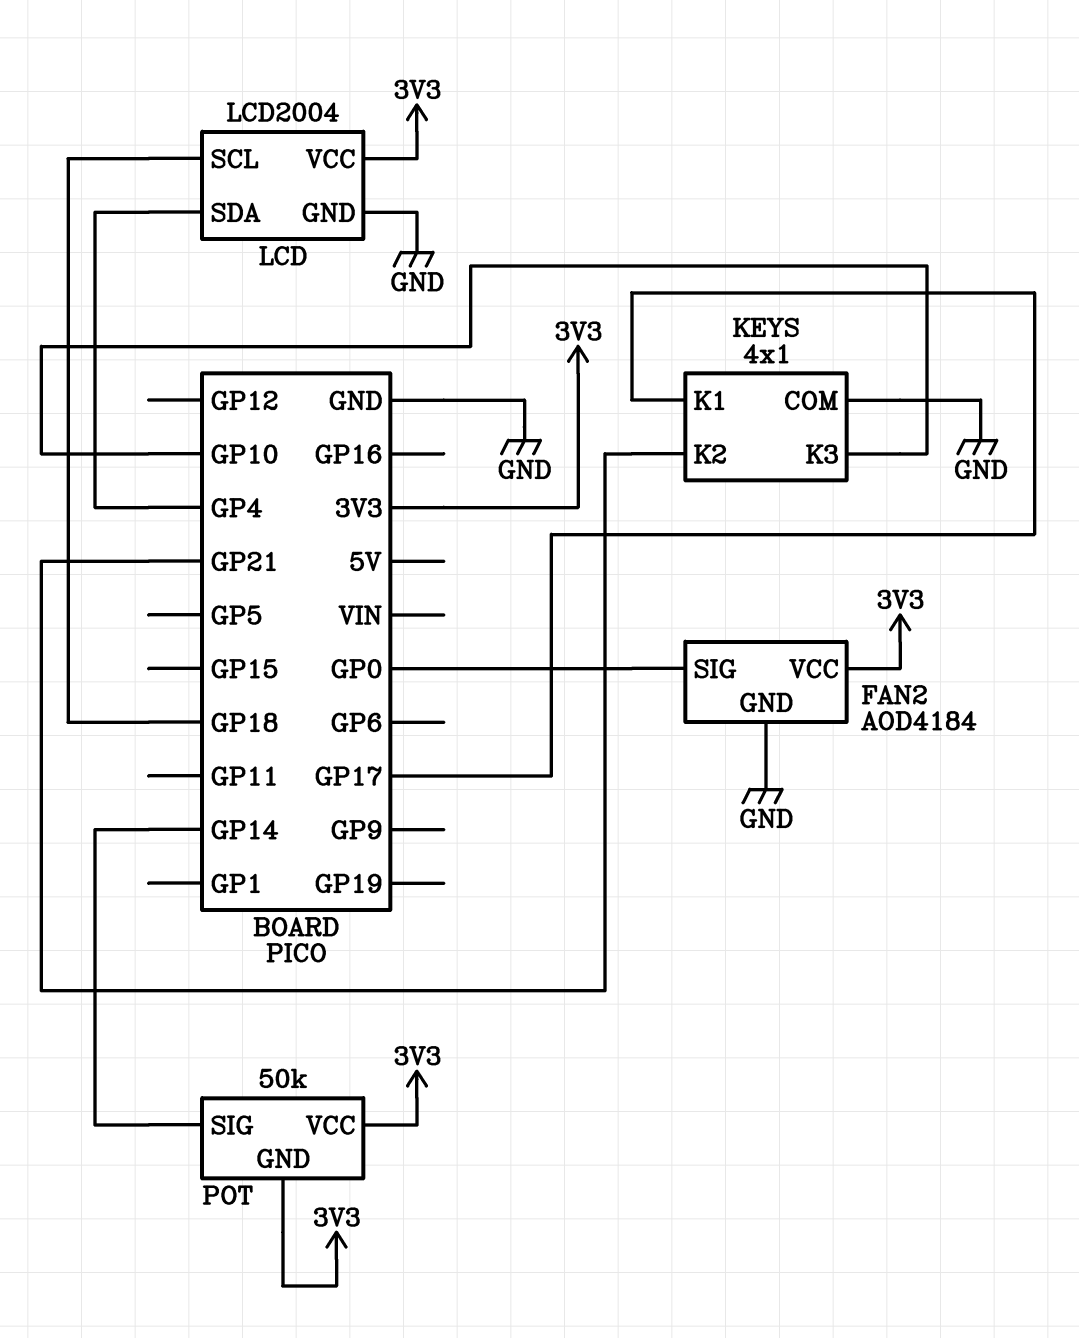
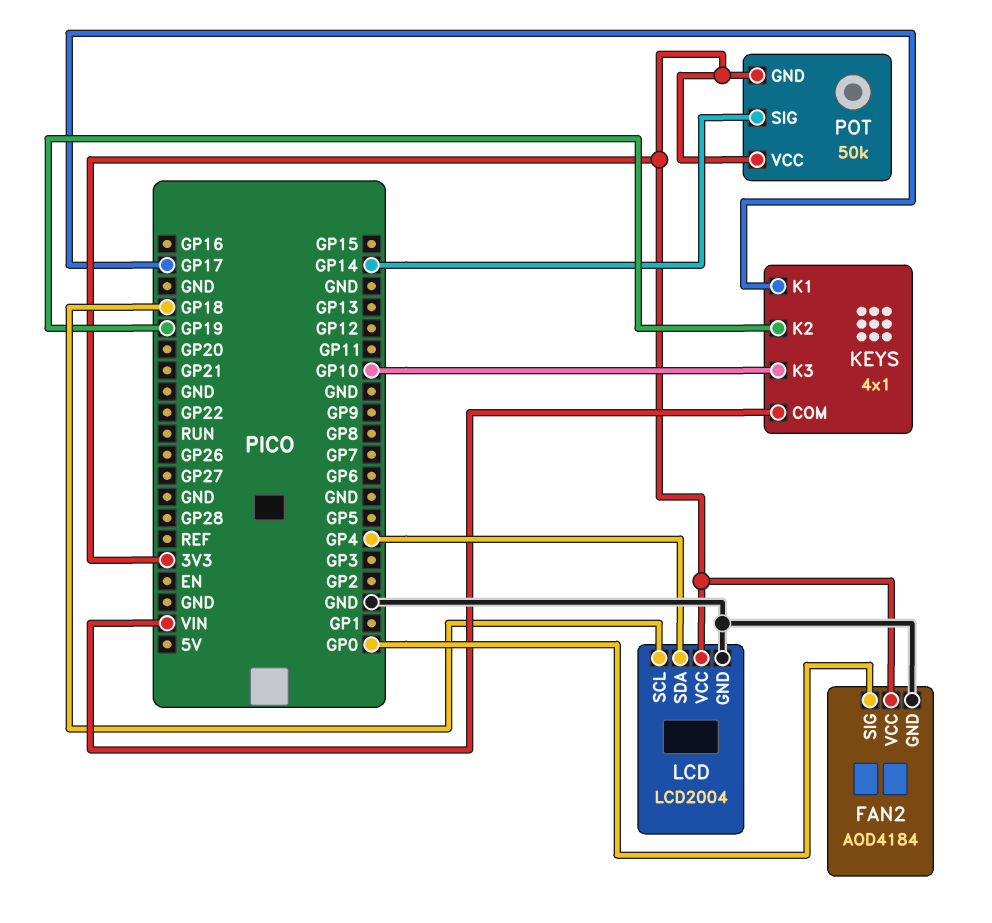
KEYS pin COM: GND -> VIN
KEYS pin K2: GP21 -> GP19

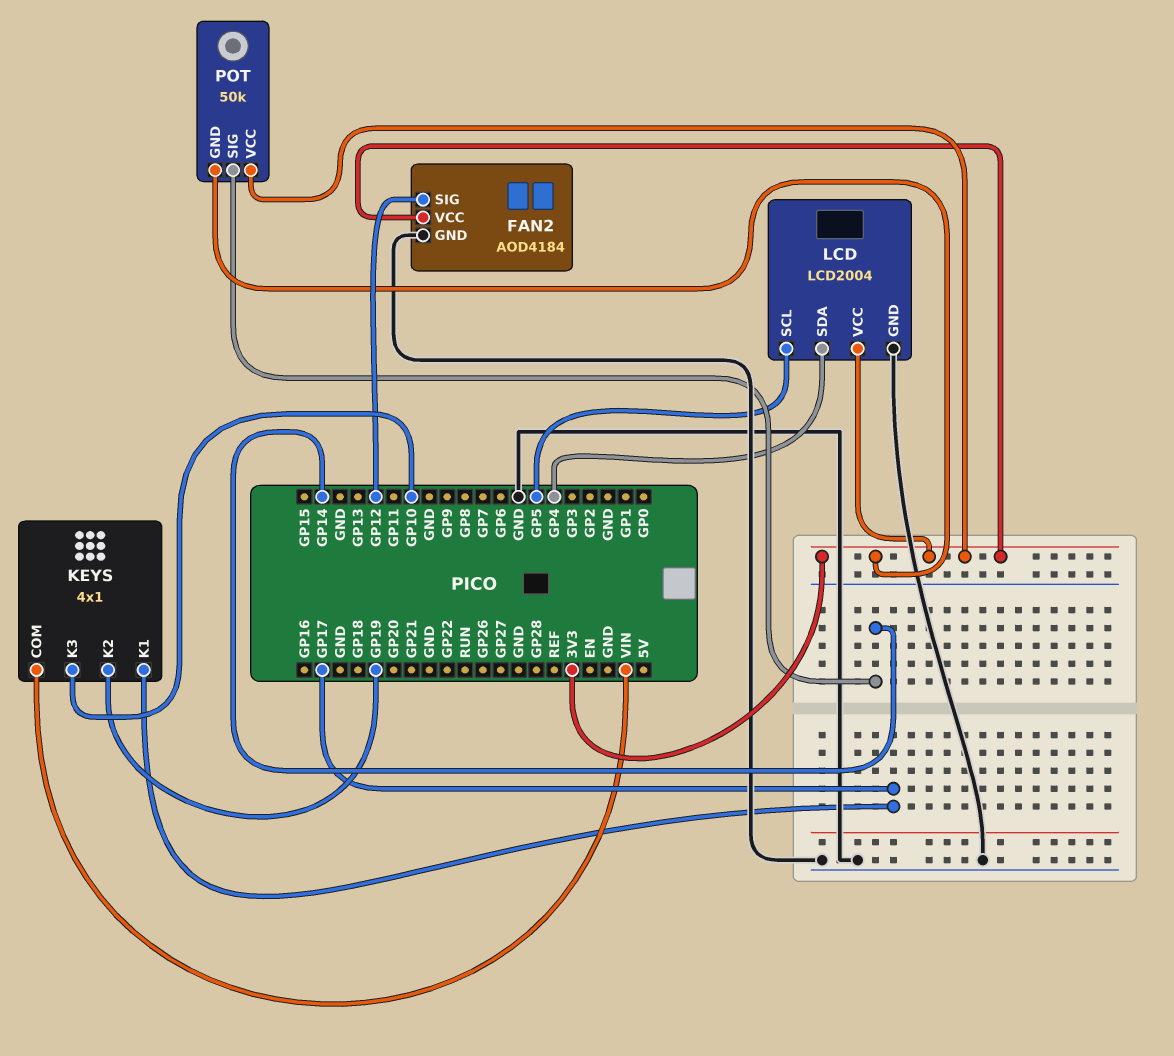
FAN2 pin SIG: GP0 -> GP12
LCD pin SCL: GP18 -> GP5

